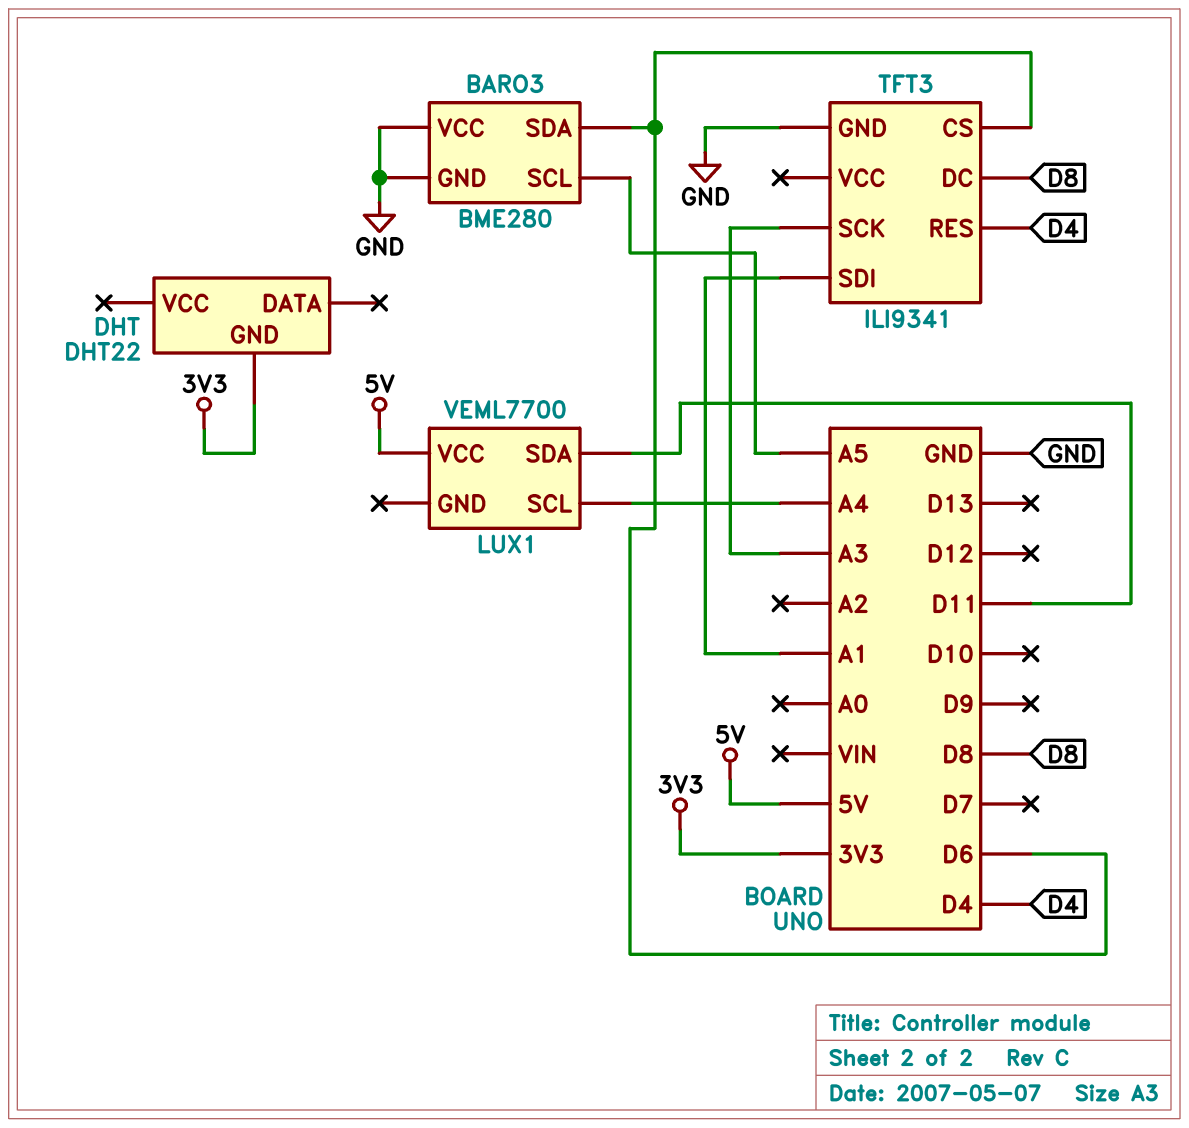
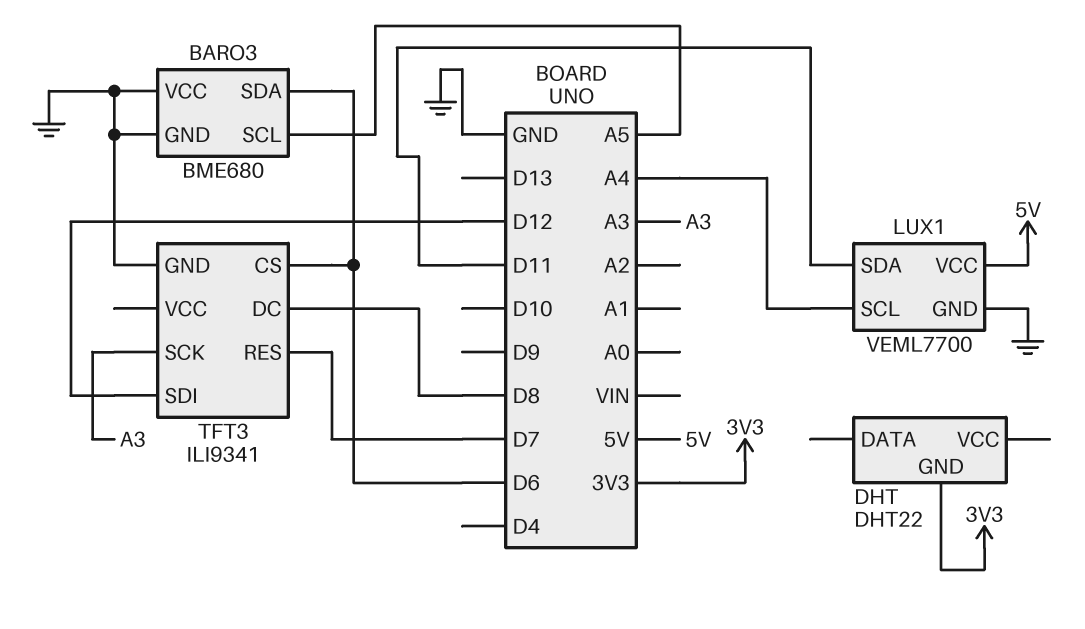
BARO3: BME280 -> BME680
LUX1 pin GND: none -> GND
TFT3 pin RES: D4 -> D7
TFT3 pin SDI: A1 -> D12

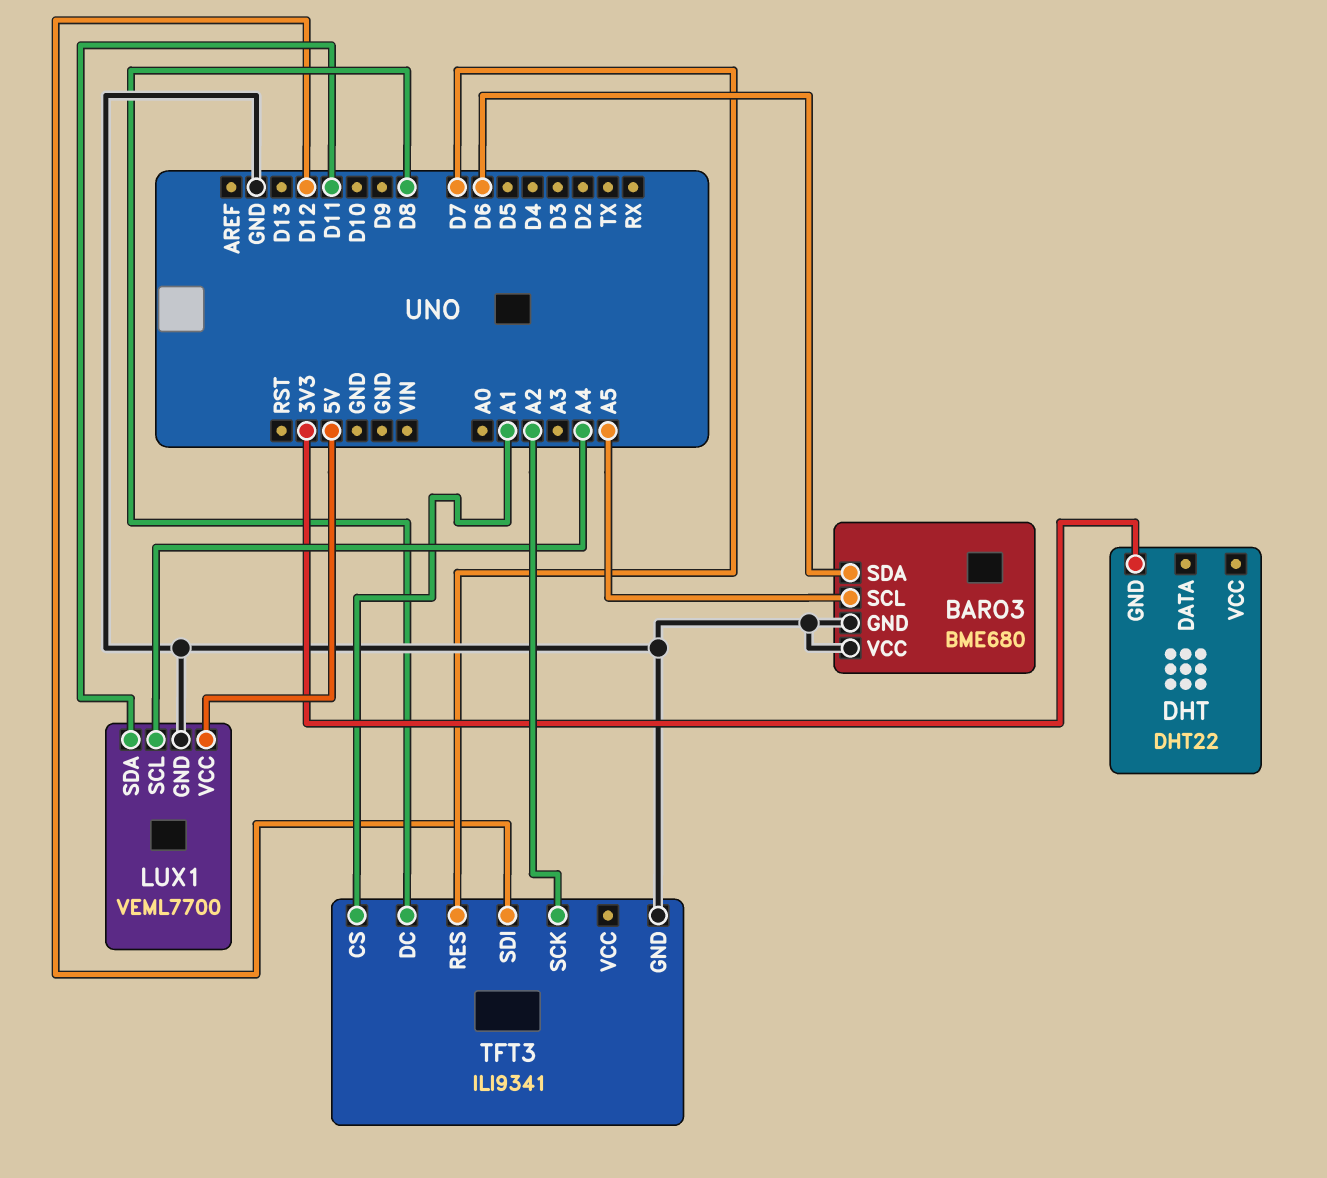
TFT3 pin CS: D6 -> A1
TFT3 pin SCK: A3 -> A2

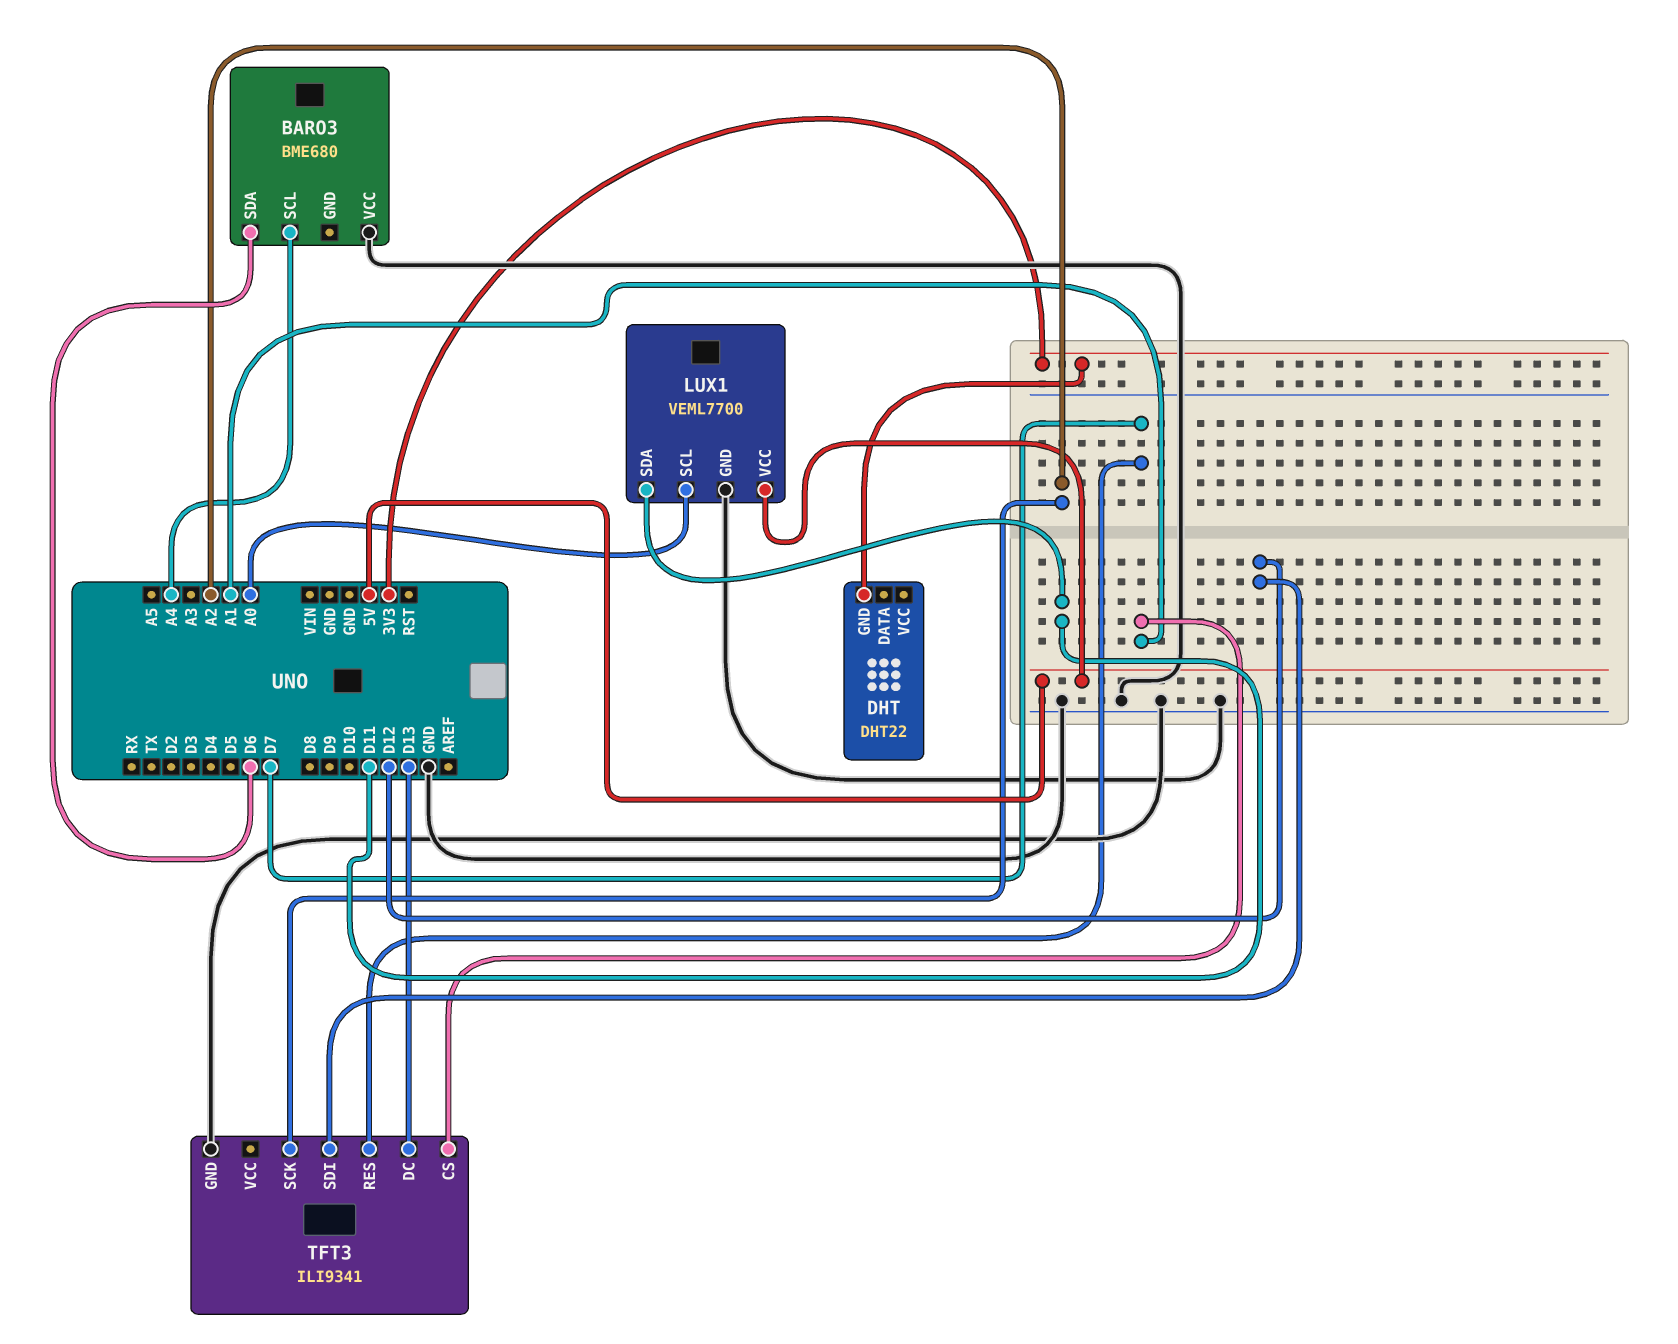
BARO3 pin GND: GND -> none
BARO3 pin SCL: A5 -> A4
LUX1 pin SCL: A4 -> A0
TFT3 pin DC: D8 -> D13

